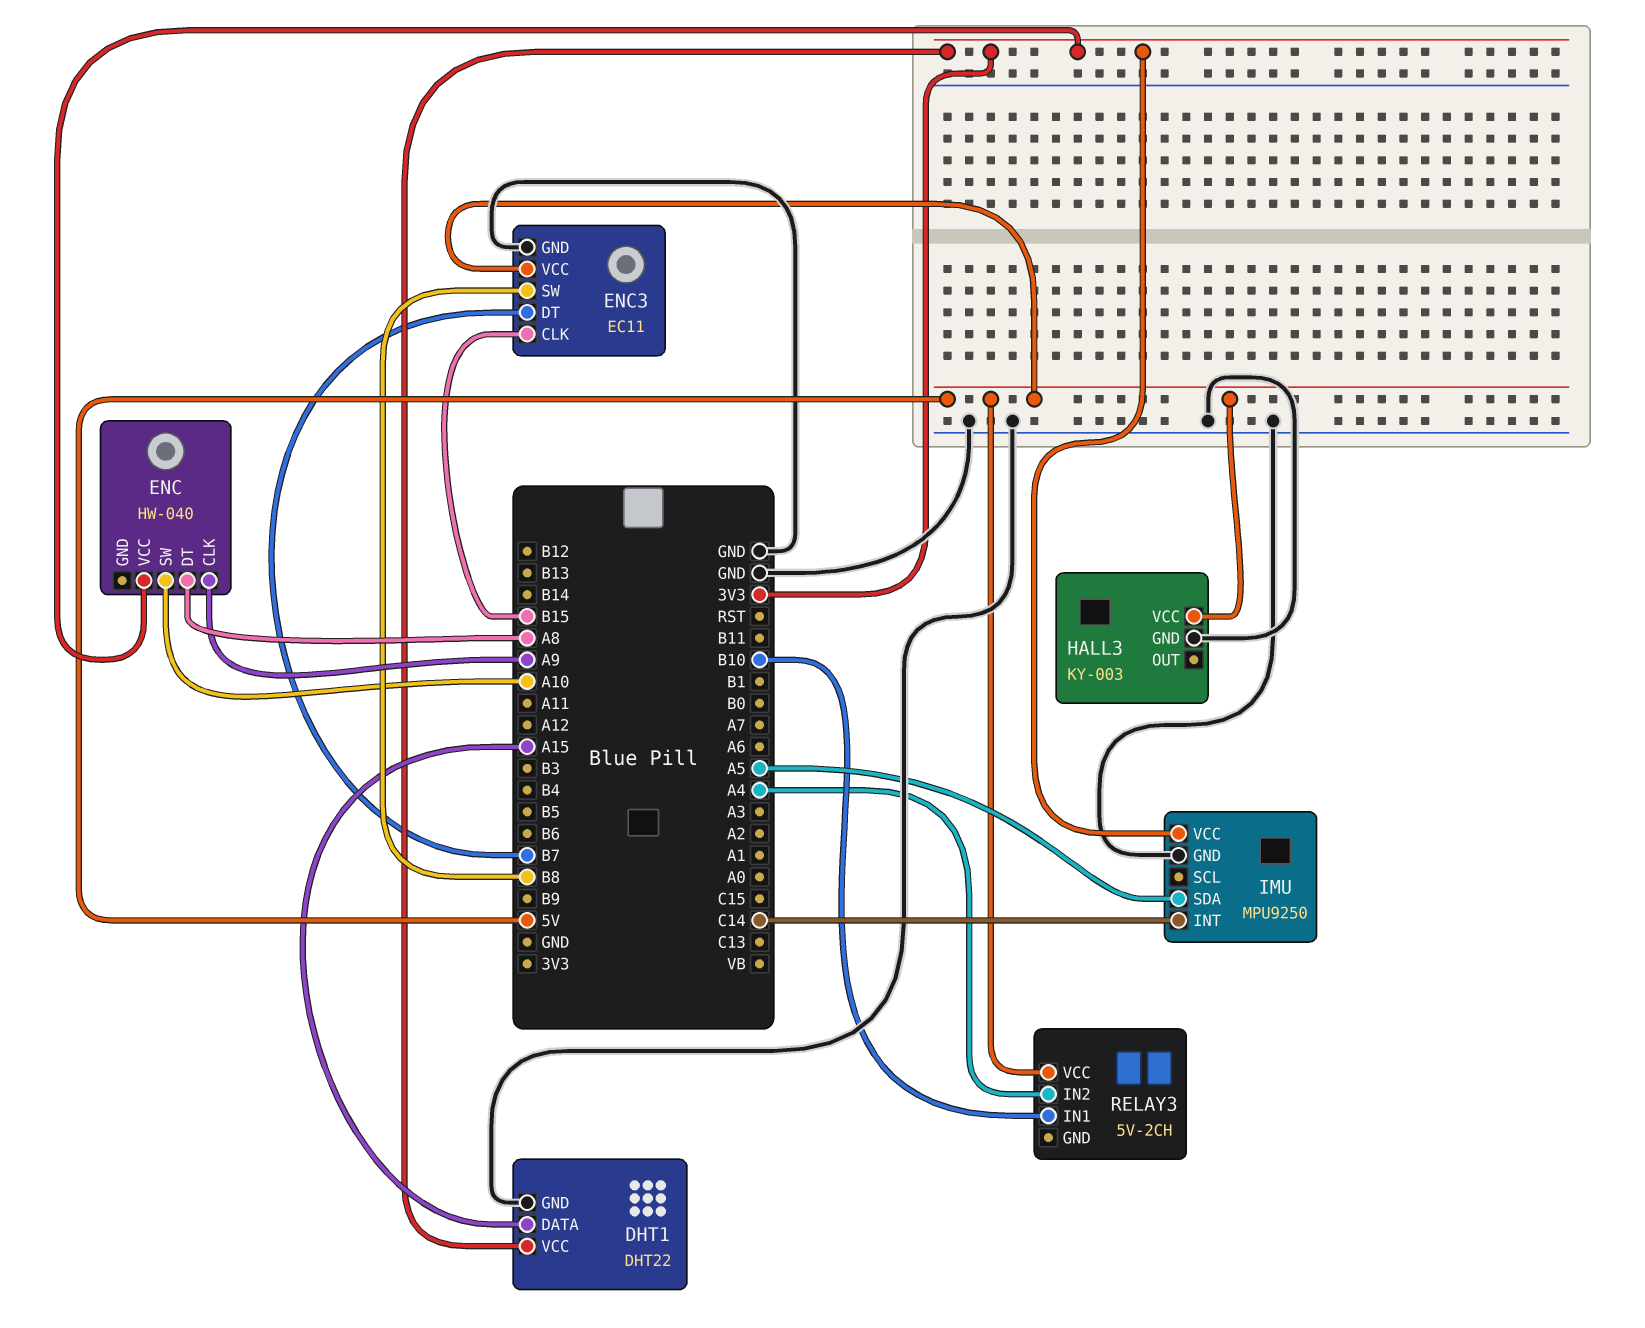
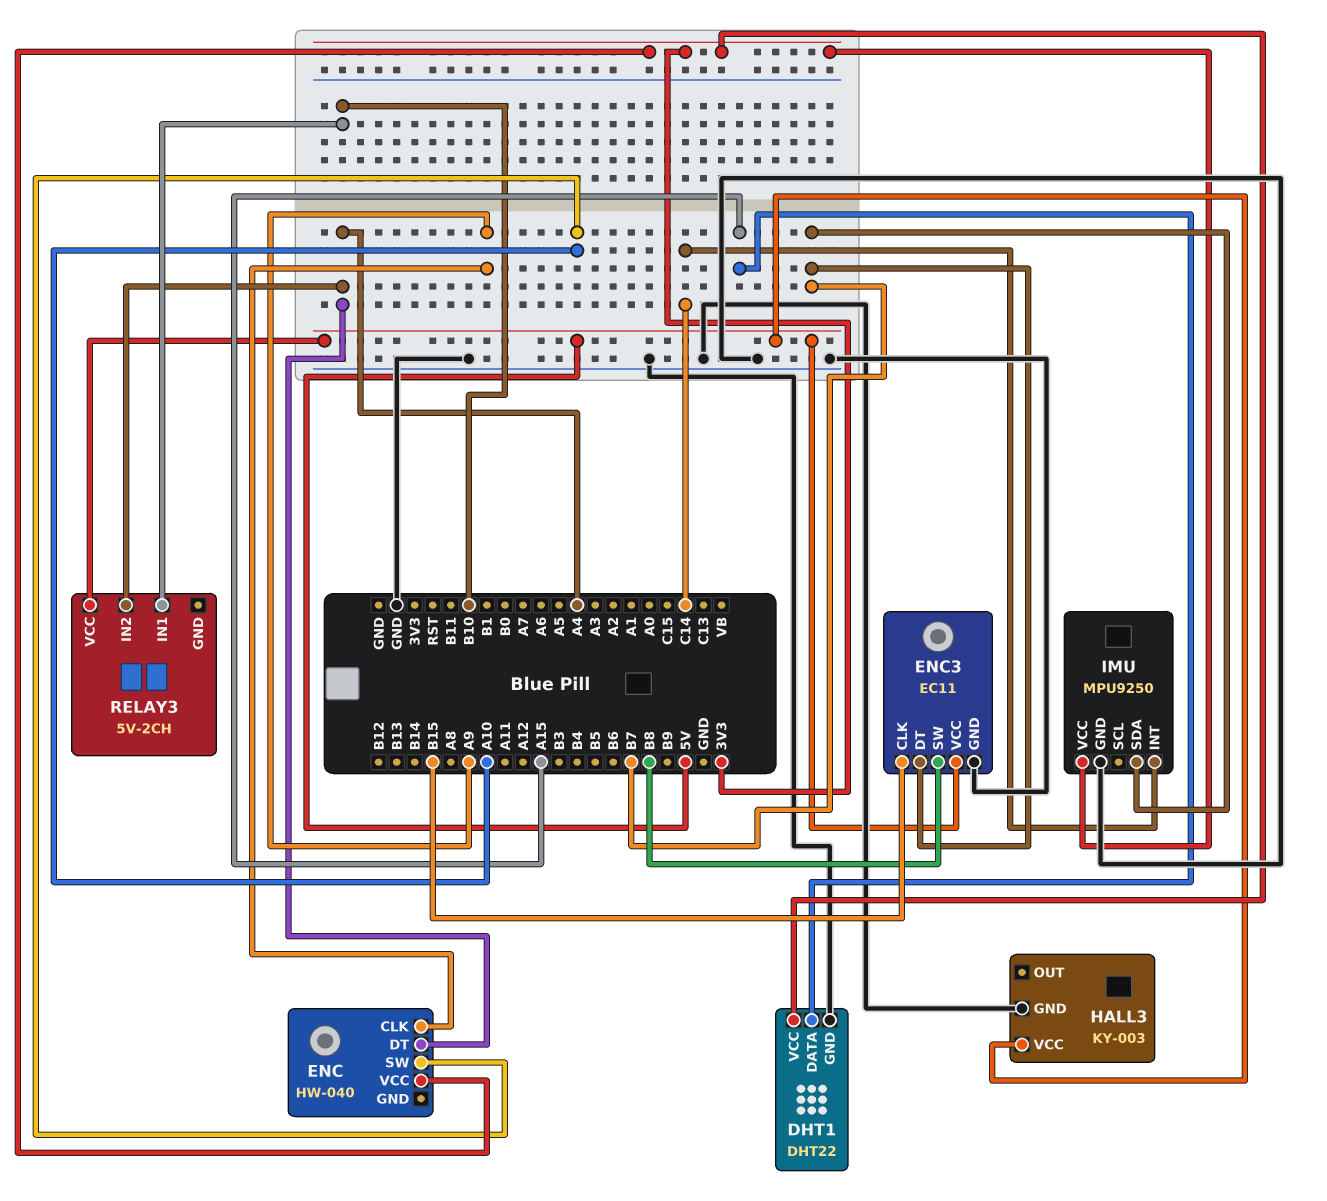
ENC pin DT: A8 -> A4
IMU pin SDA: A5 -> B7

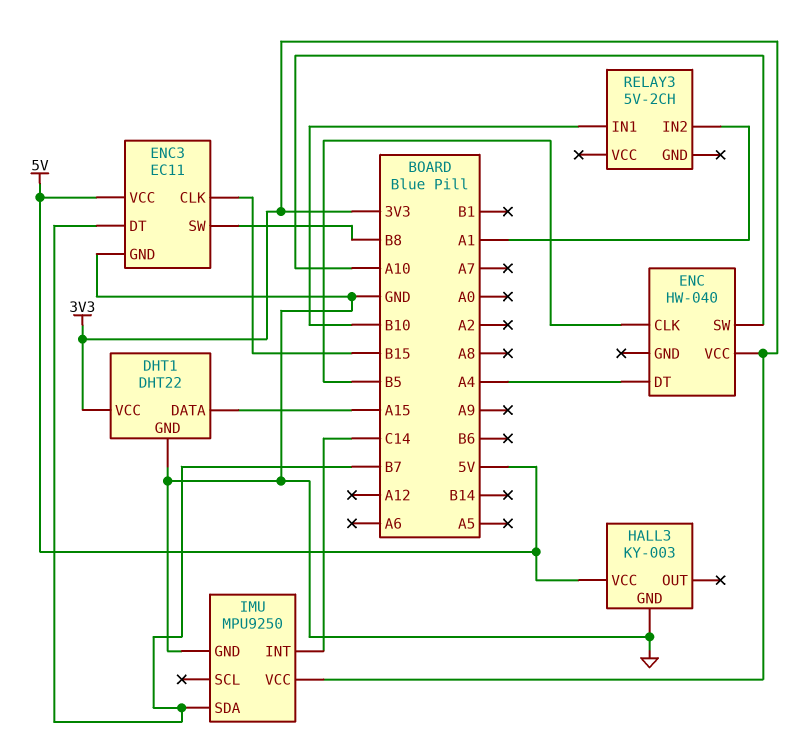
ENC pin CLK: A9 -> B5
RELAY3 pin IN2: A4 -> A1
RELAY3 pin VCC: 5V -> none

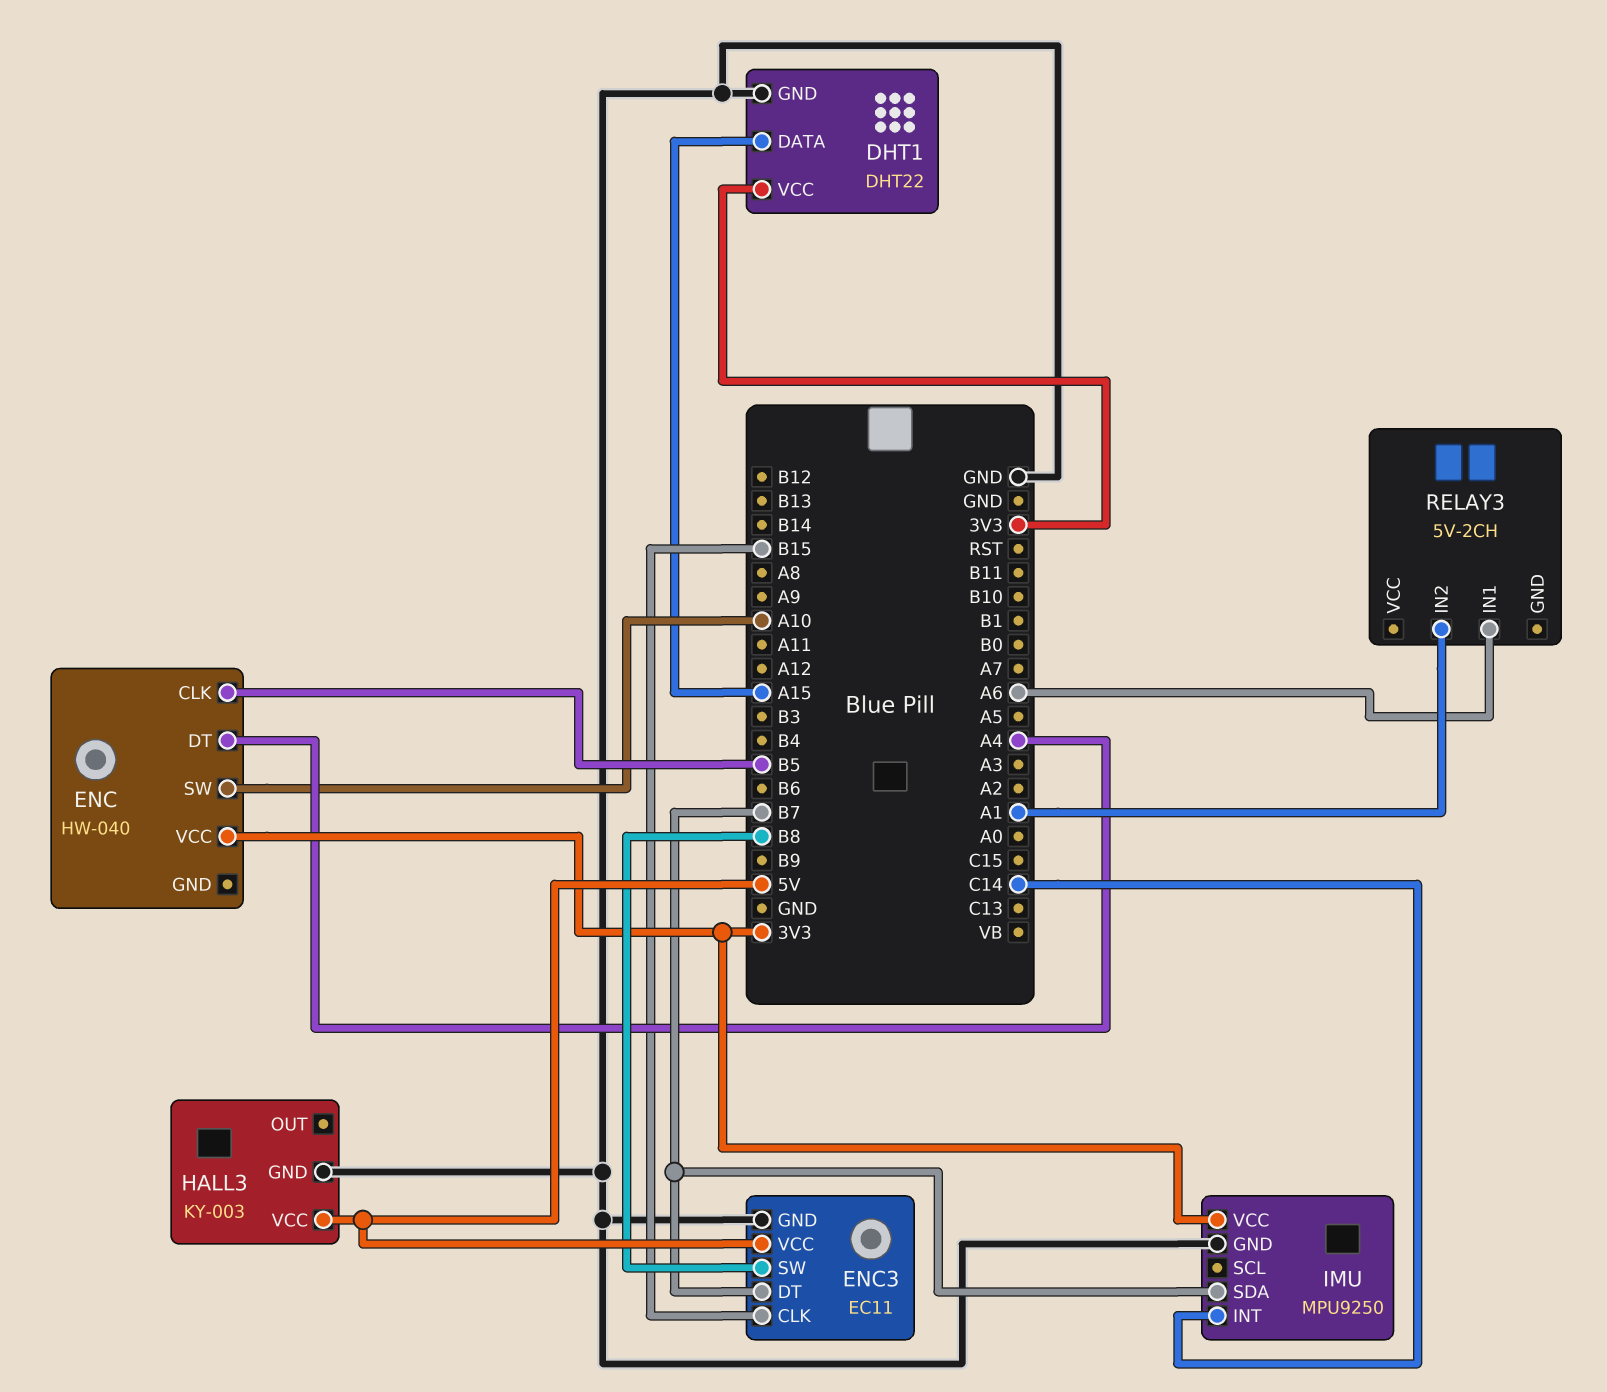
RELAY3 pin IN1: B10 -> A6

